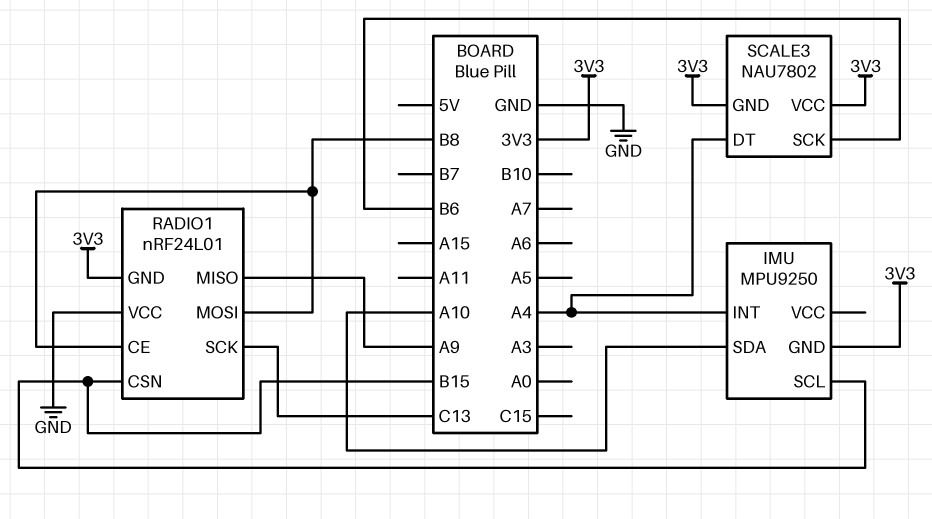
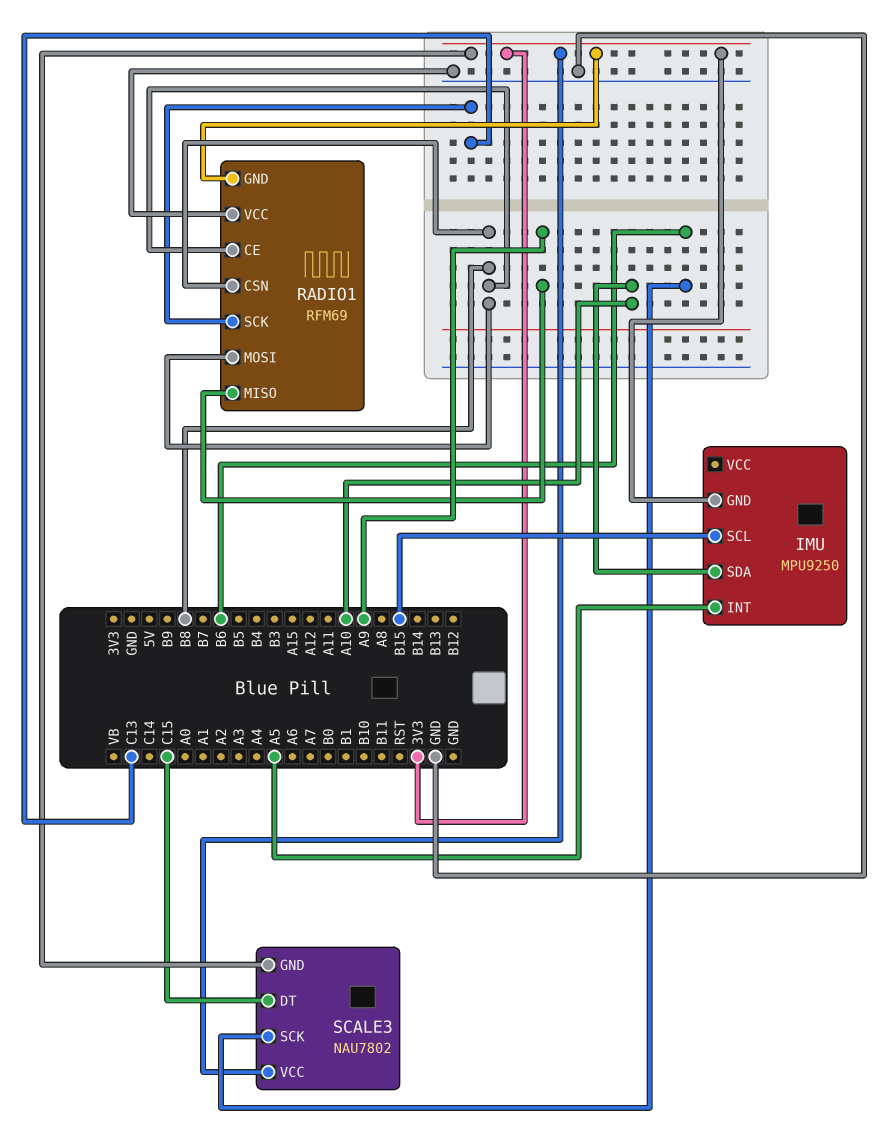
IMU pin INT: A4 -> A5
RADIO1: nRF24L01 -> RFM69
RADIO1 pin CSN: B15 -> B8
SCALE3 pin DT: A4 -> C15

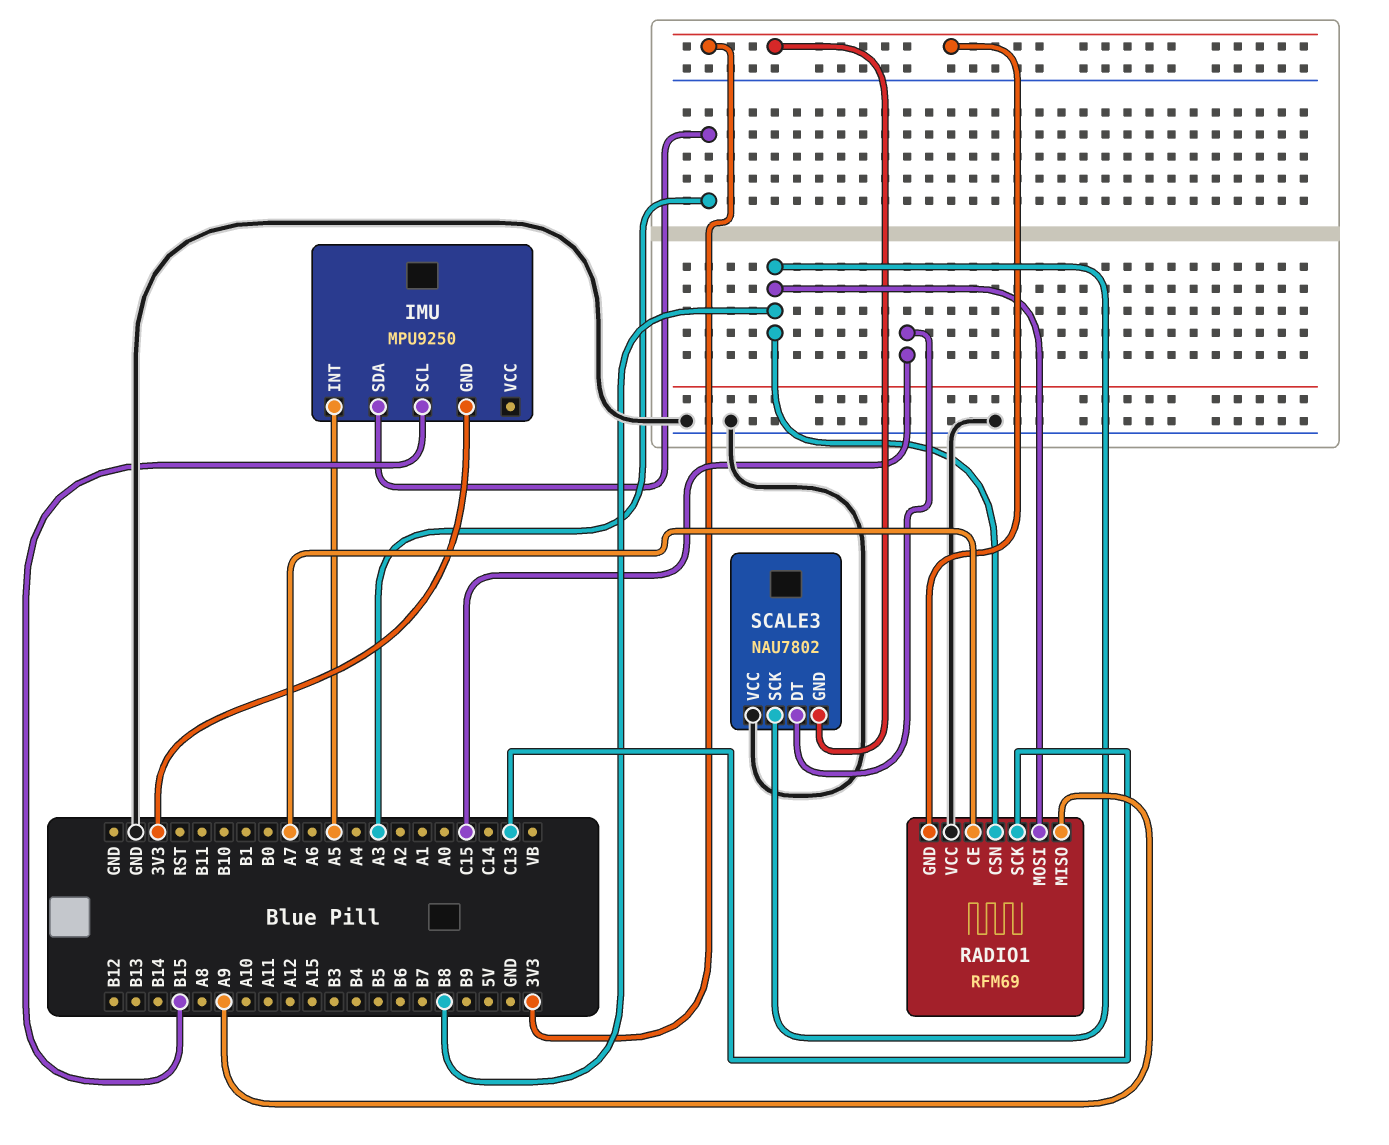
IMU pin SDA: A10 -> A3
RADIO1 pin CE: B8 -> A7
SCALE3 pin SCK: B6 -> B8
SCALE3 pin VCC: 3V3 -> GND

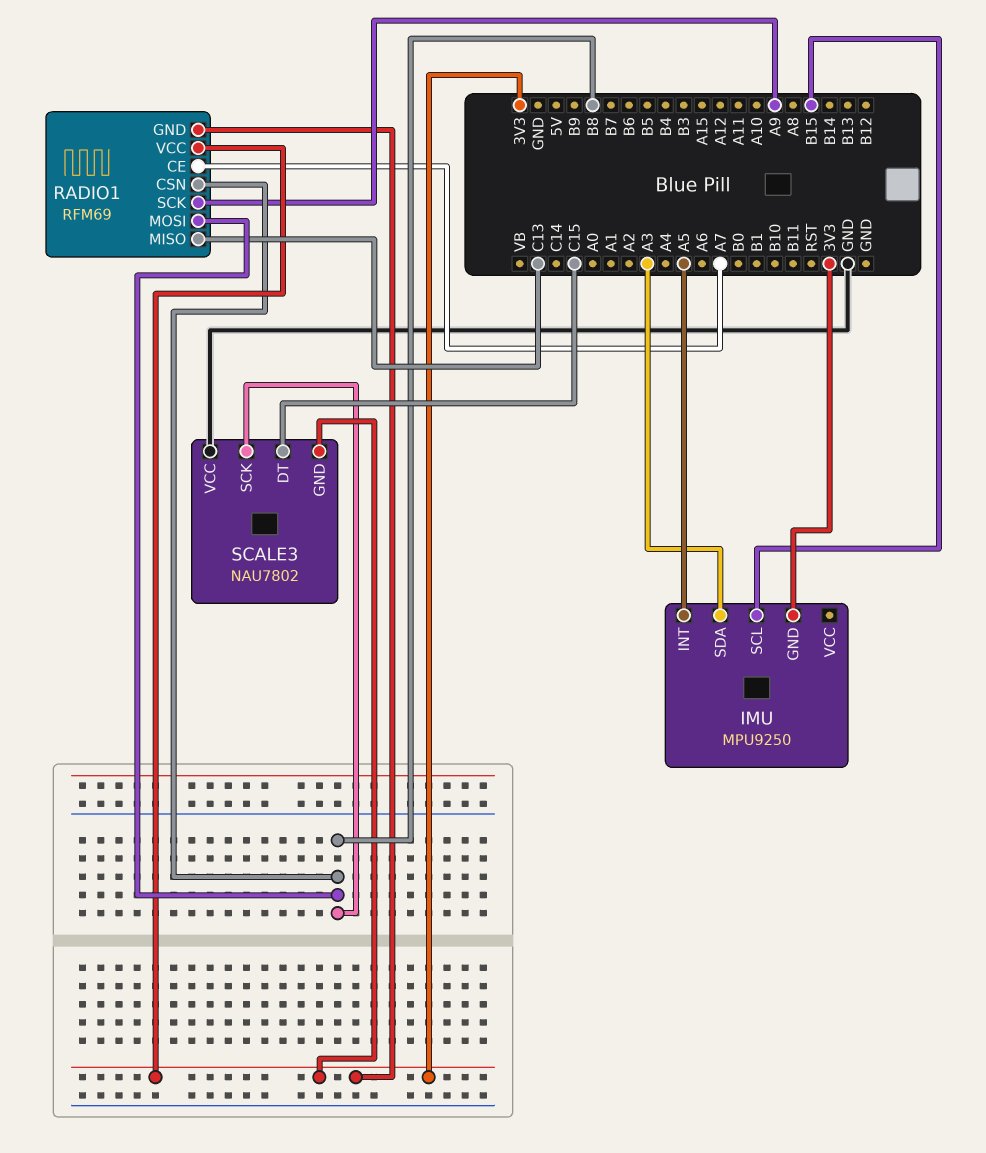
RADIO1 pin MISO: A9 -> C13
RADIO1 pin SCK: C13 -> A9
RADIO1 pin VCC: GND -> 3V3

